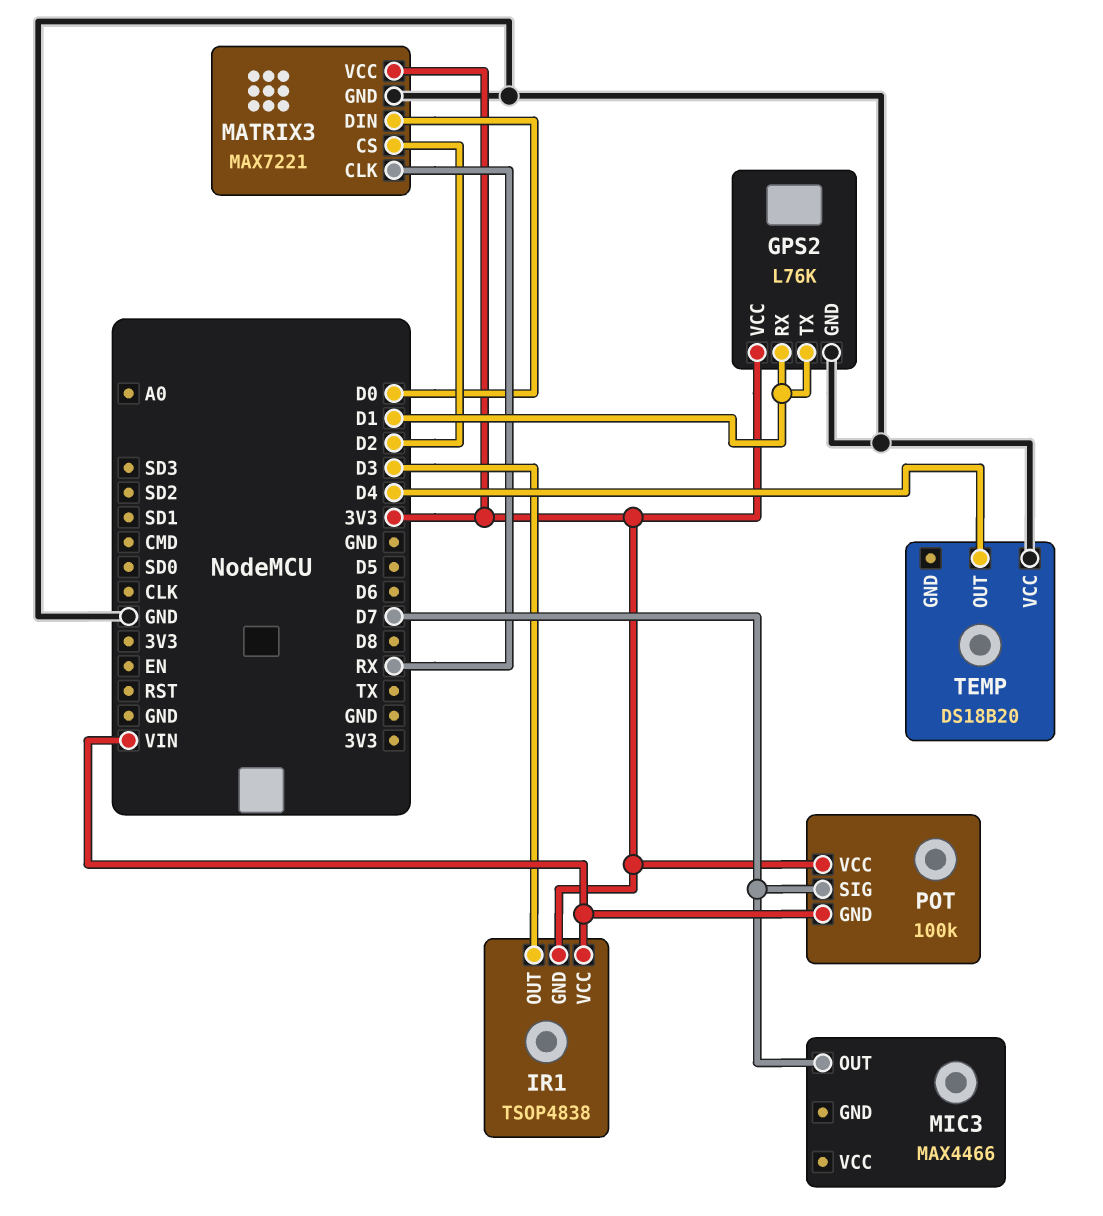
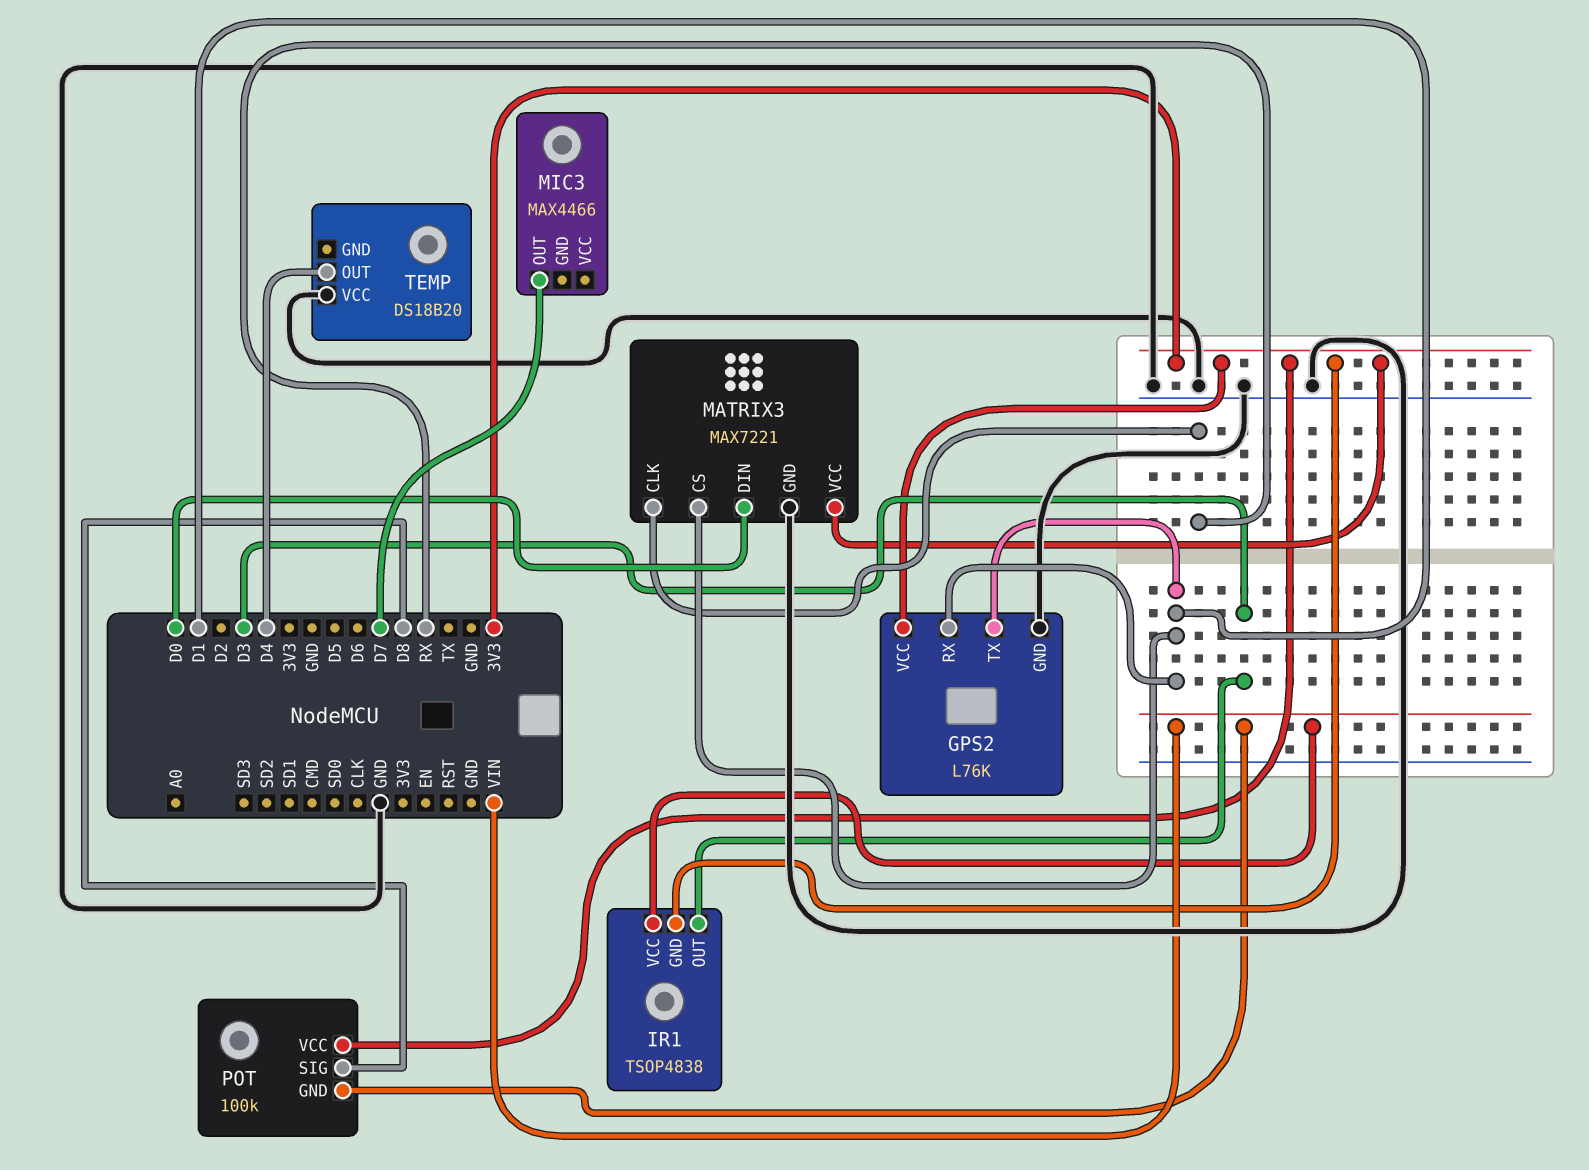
MATRIX3 pin CS: D2 -> D1
POT pin SIG: D7 -> D8

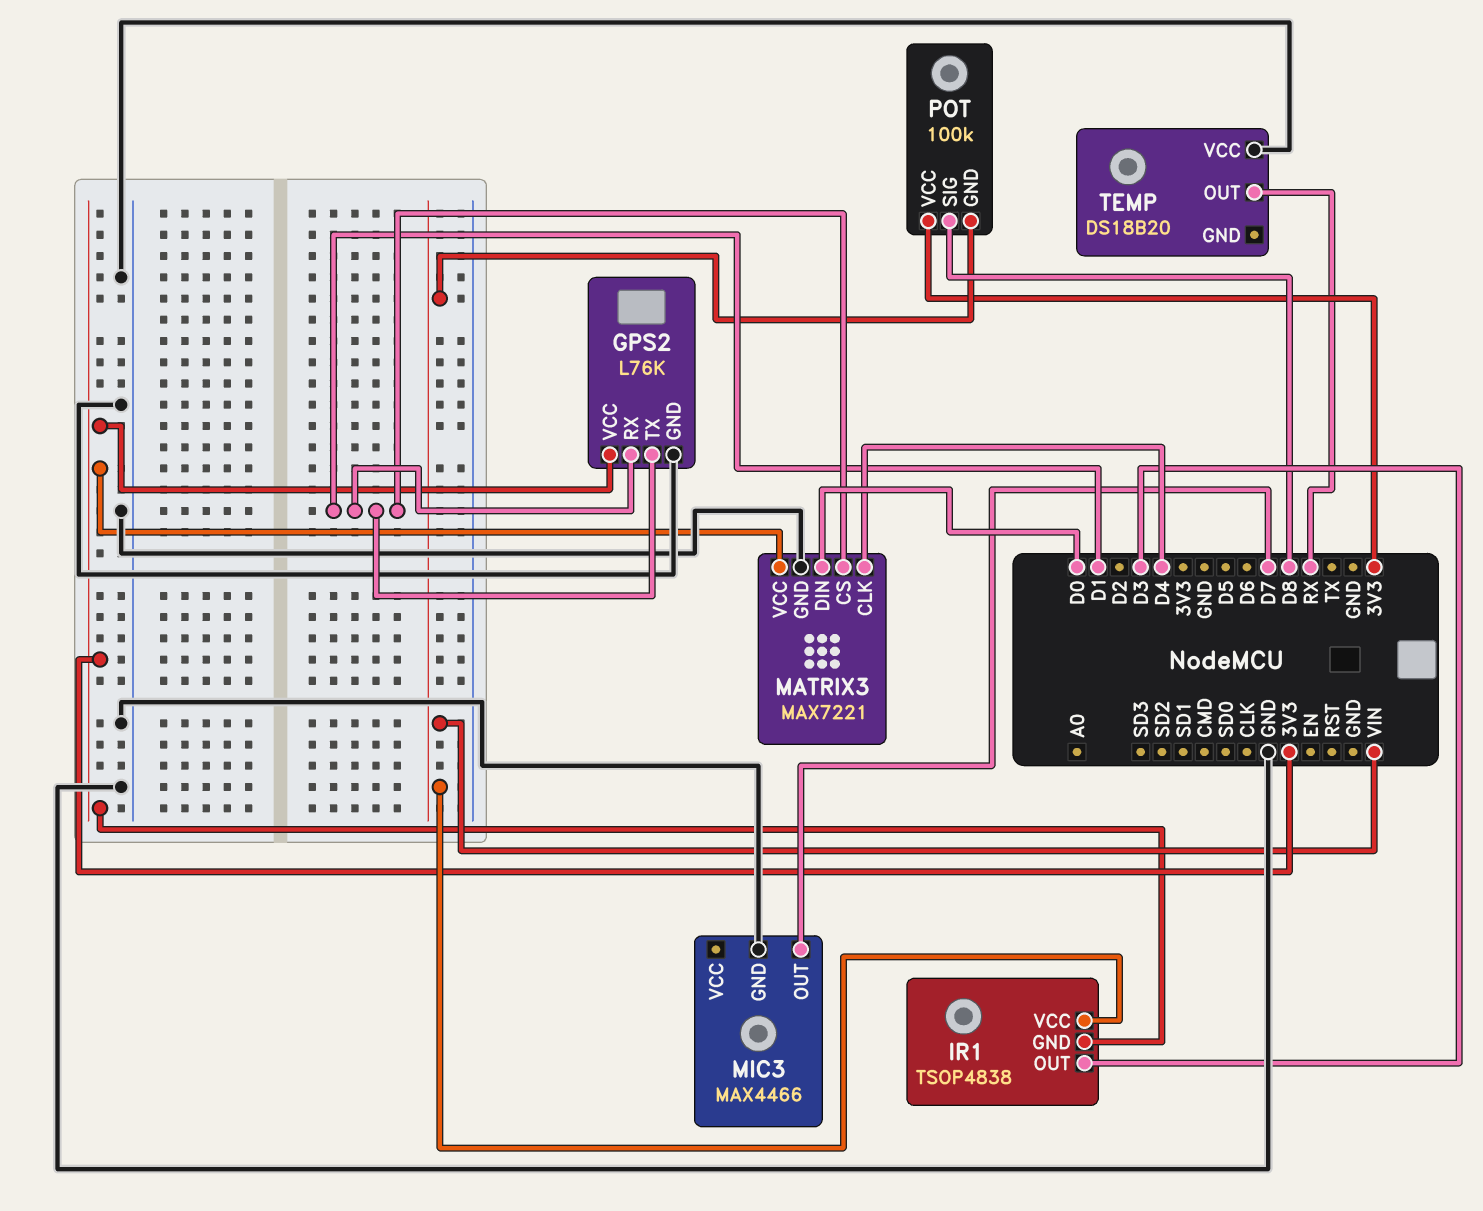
MATRIX3 pin CLK: RX -> D4
MIC3 pin GND: none -> GND
TEMP pin OUT: D4 -> RX

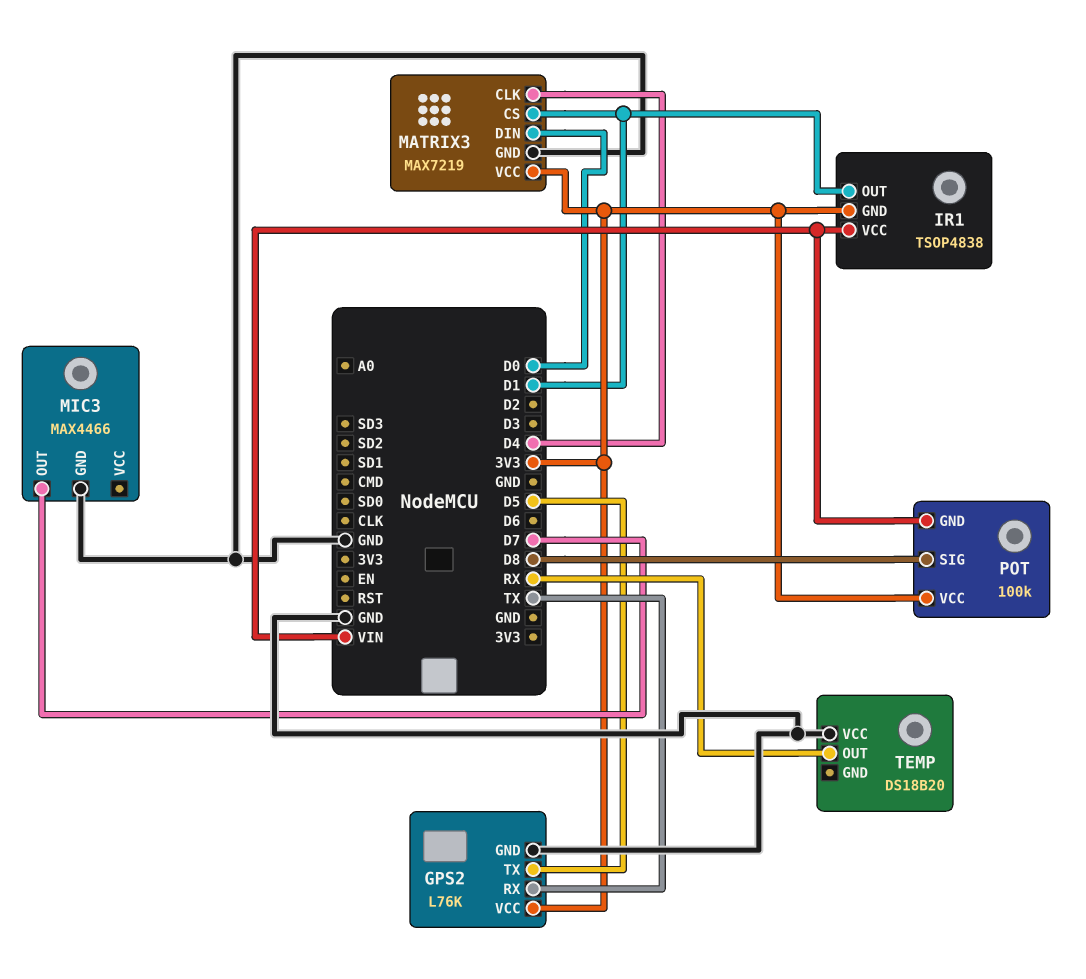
GPS2 pin RX: D1 -> TX
GPS2 pin TX: D1 -> D5
IR1 pin OUT: D3 -> D1
MATRIX3: MAX7221 -> MAX7219

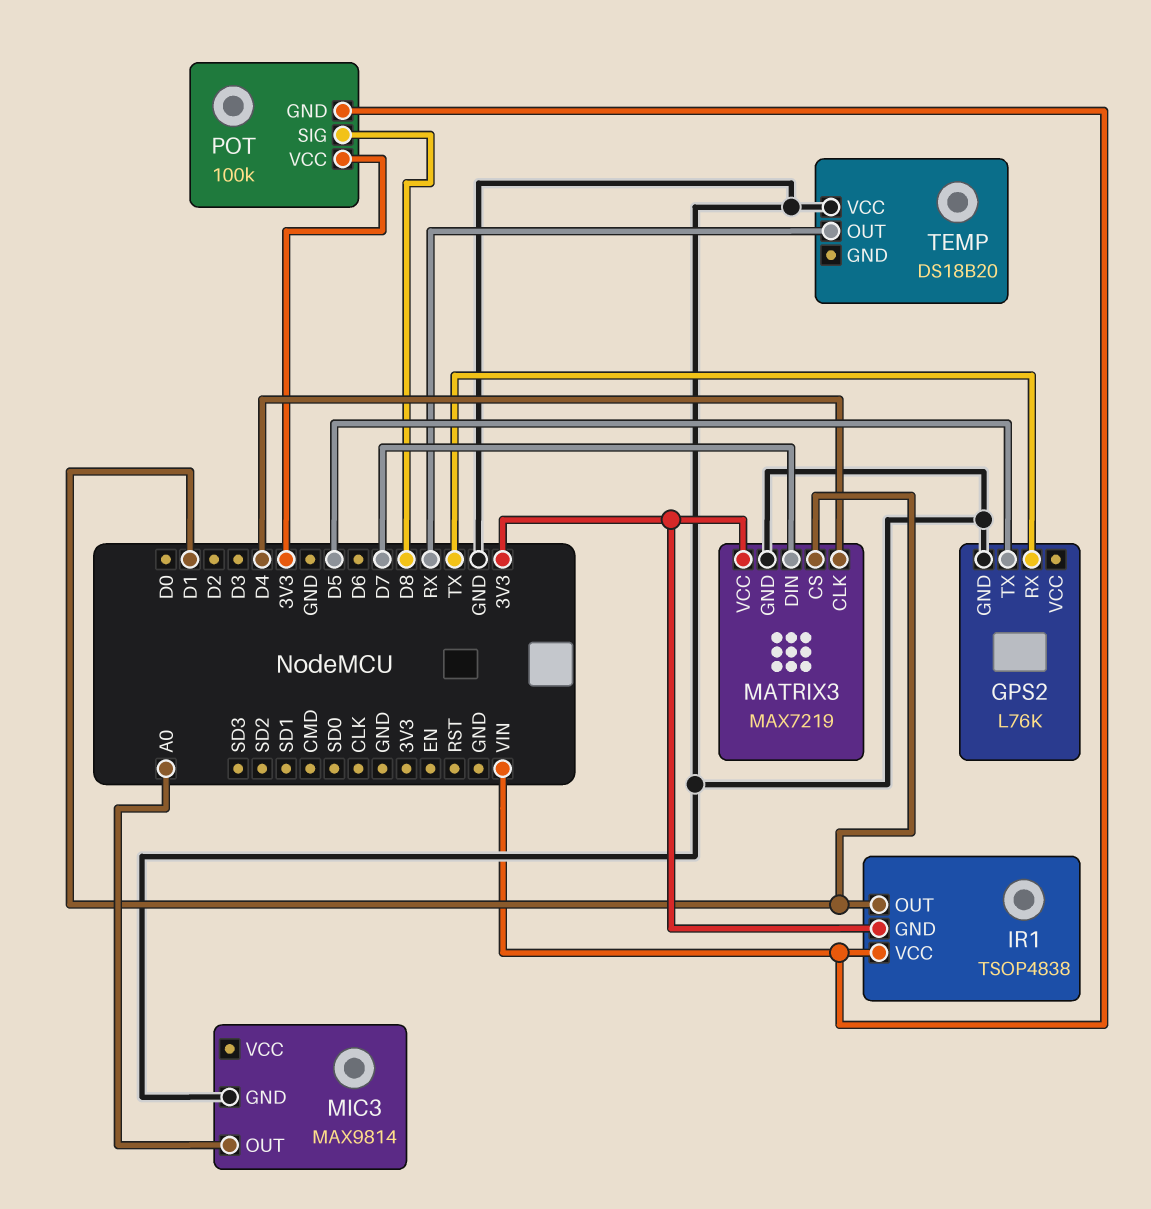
GPS2 pin VCC: 3V3 -> none
MATRIX3 pin DIN: D0 -> D7
MIC3: MAX4466 -> MAX9814
MIC3 pin OUT: D7 -> A0

